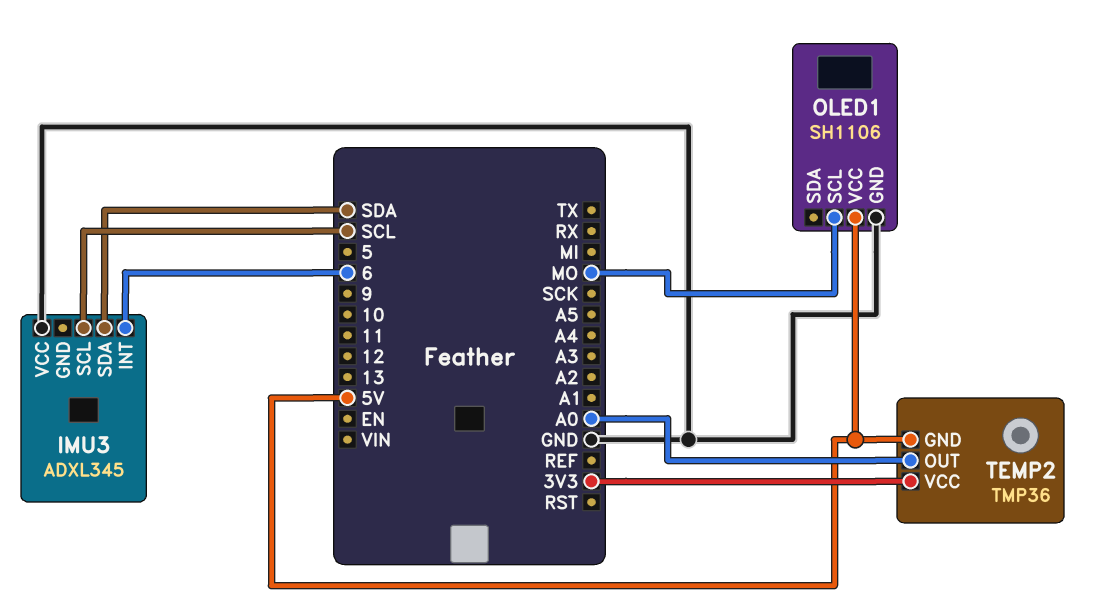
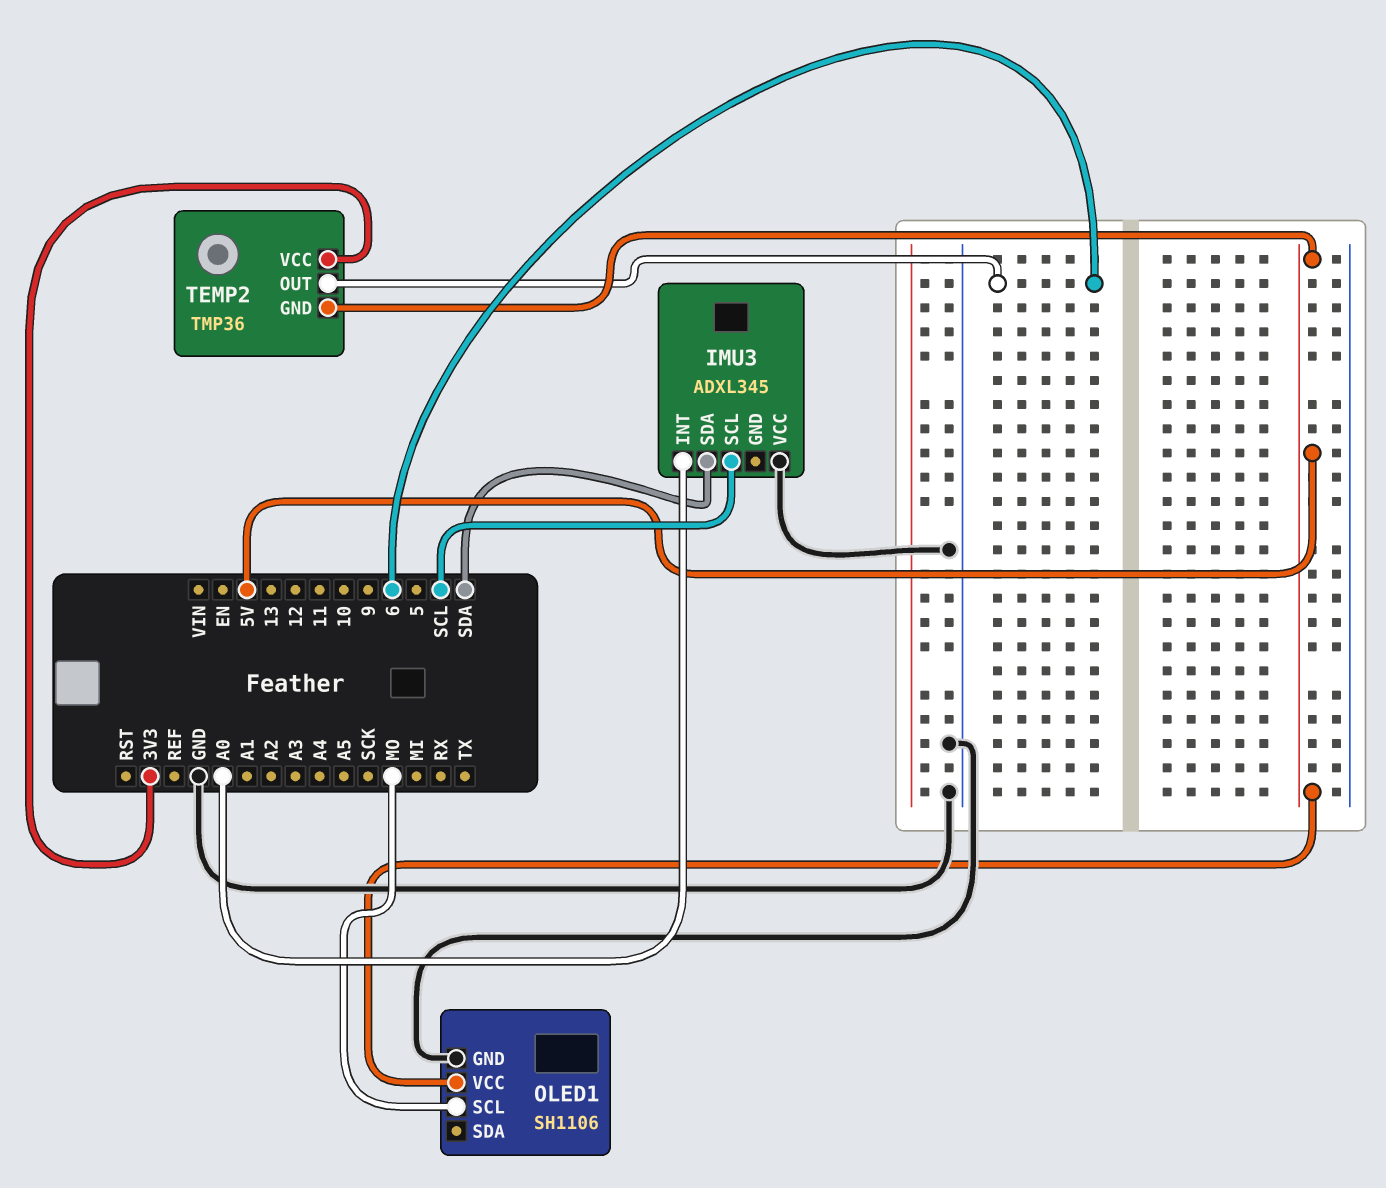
IMU3 pin INT: 6 -> A0
TEMP2 pin OUT: A0 -> 6

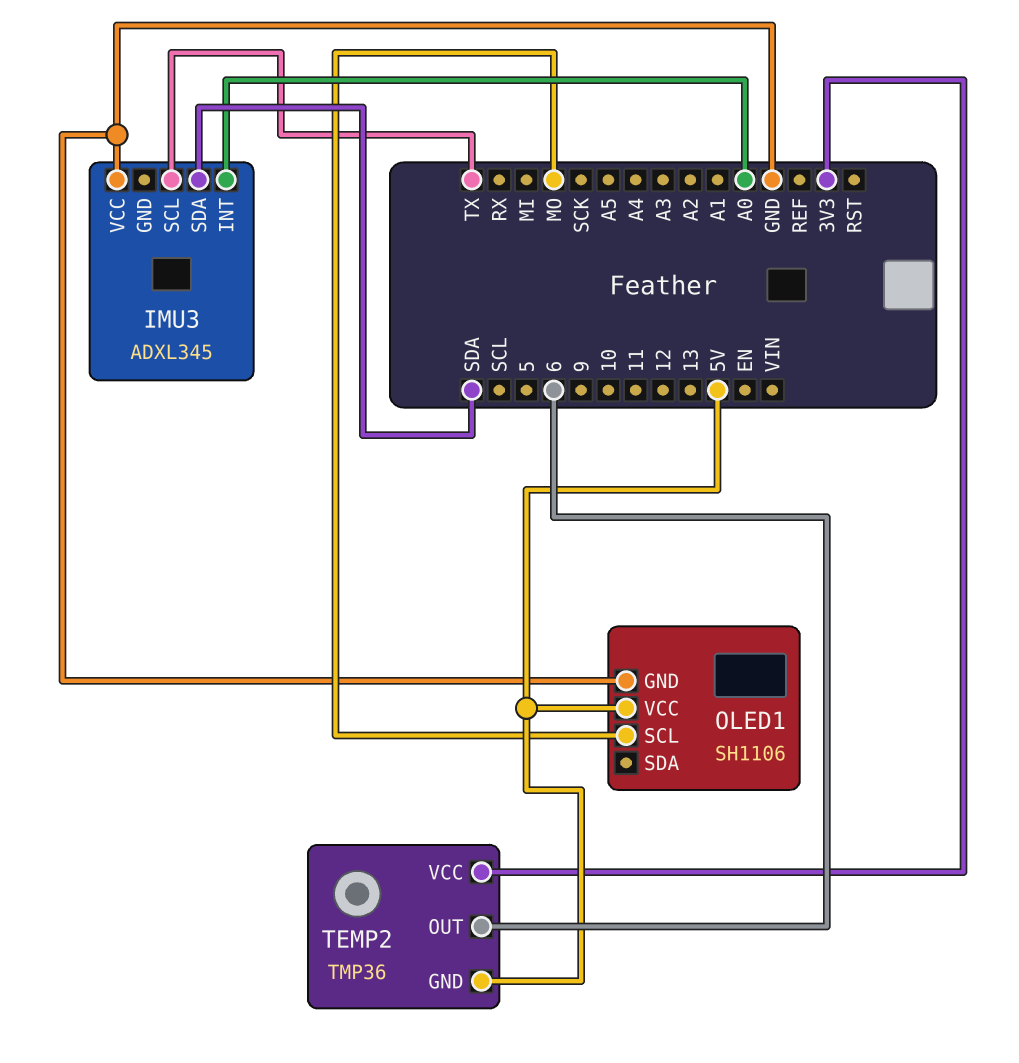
IMU3 pin SCL: SCL -> TX

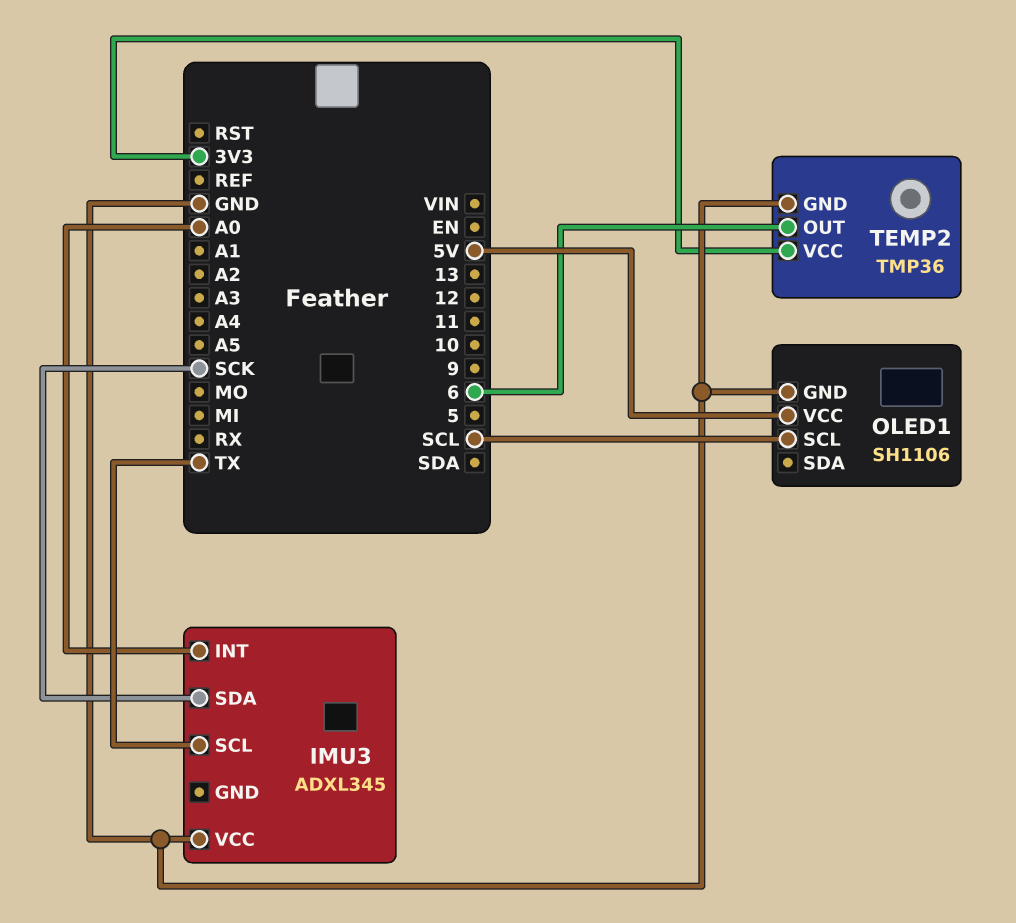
IMU3 pin SDA: SDA -> SCK
OLED1 pin SCL: MO -> SCL
TEMP2 pin GND: 5V -> GND

